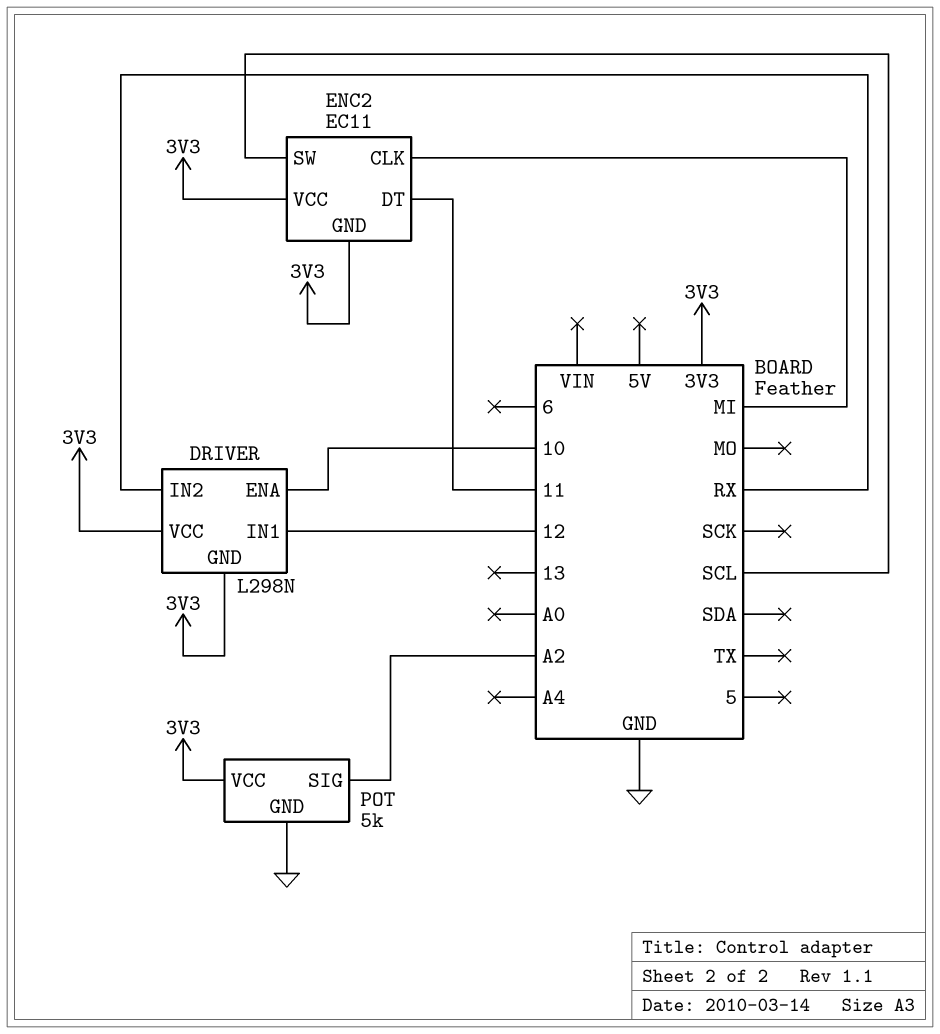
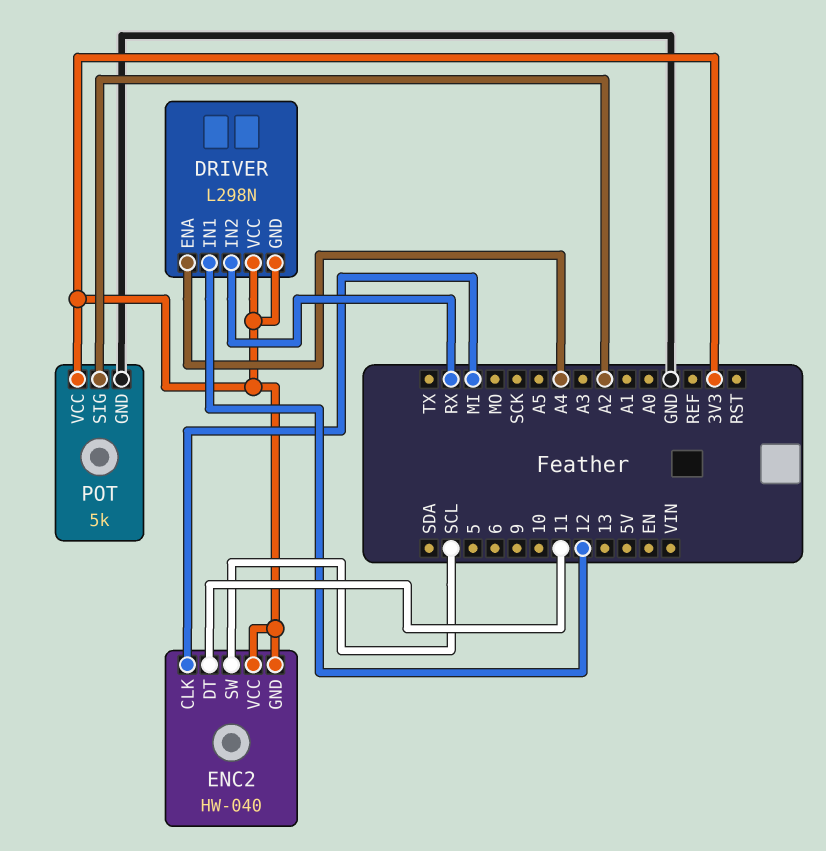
DRIVER pin ENA: 10 -> A4
ENC2: EC11 -> HW-040

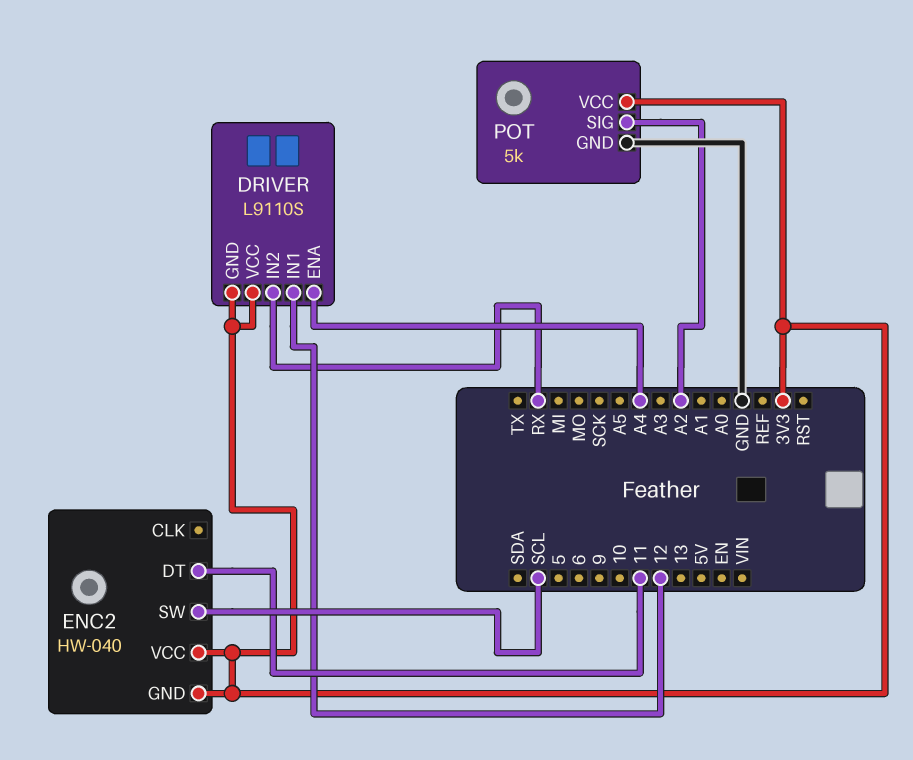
DRIVER: L298N -> L9110S
ENC2 pin CLK: MI -> none

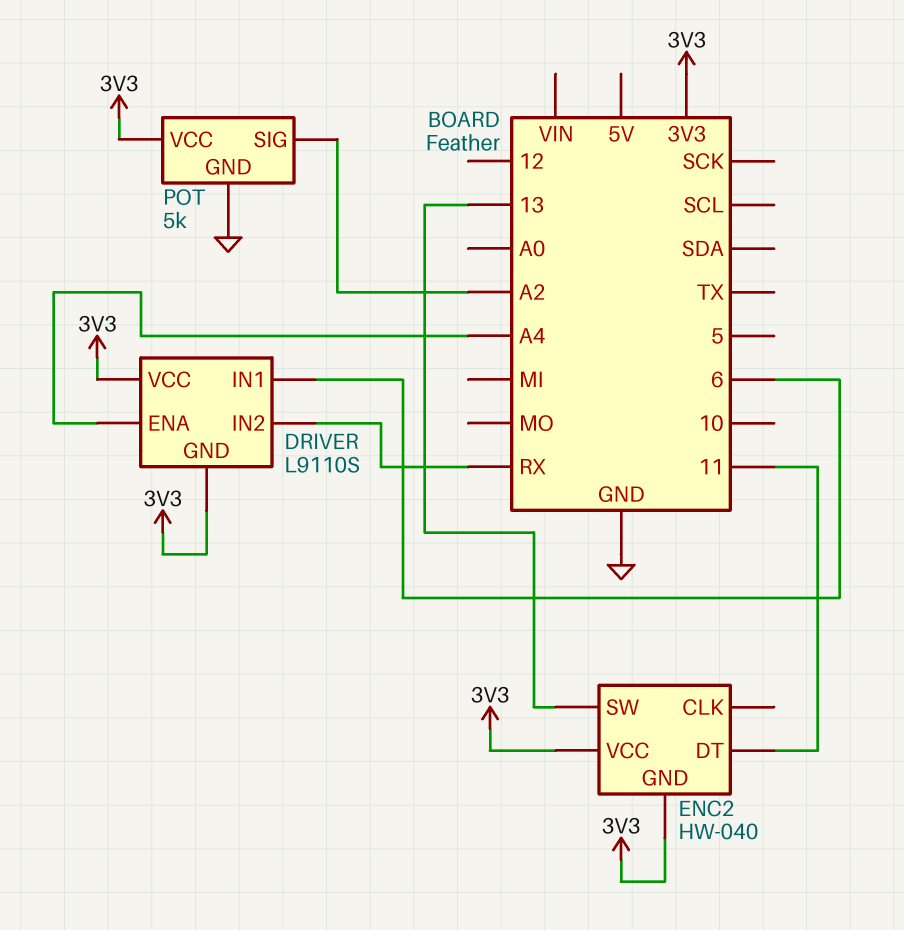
DRIVER pin IN1: 12 -> 6
ENC2 pin SW: SCL -> 13

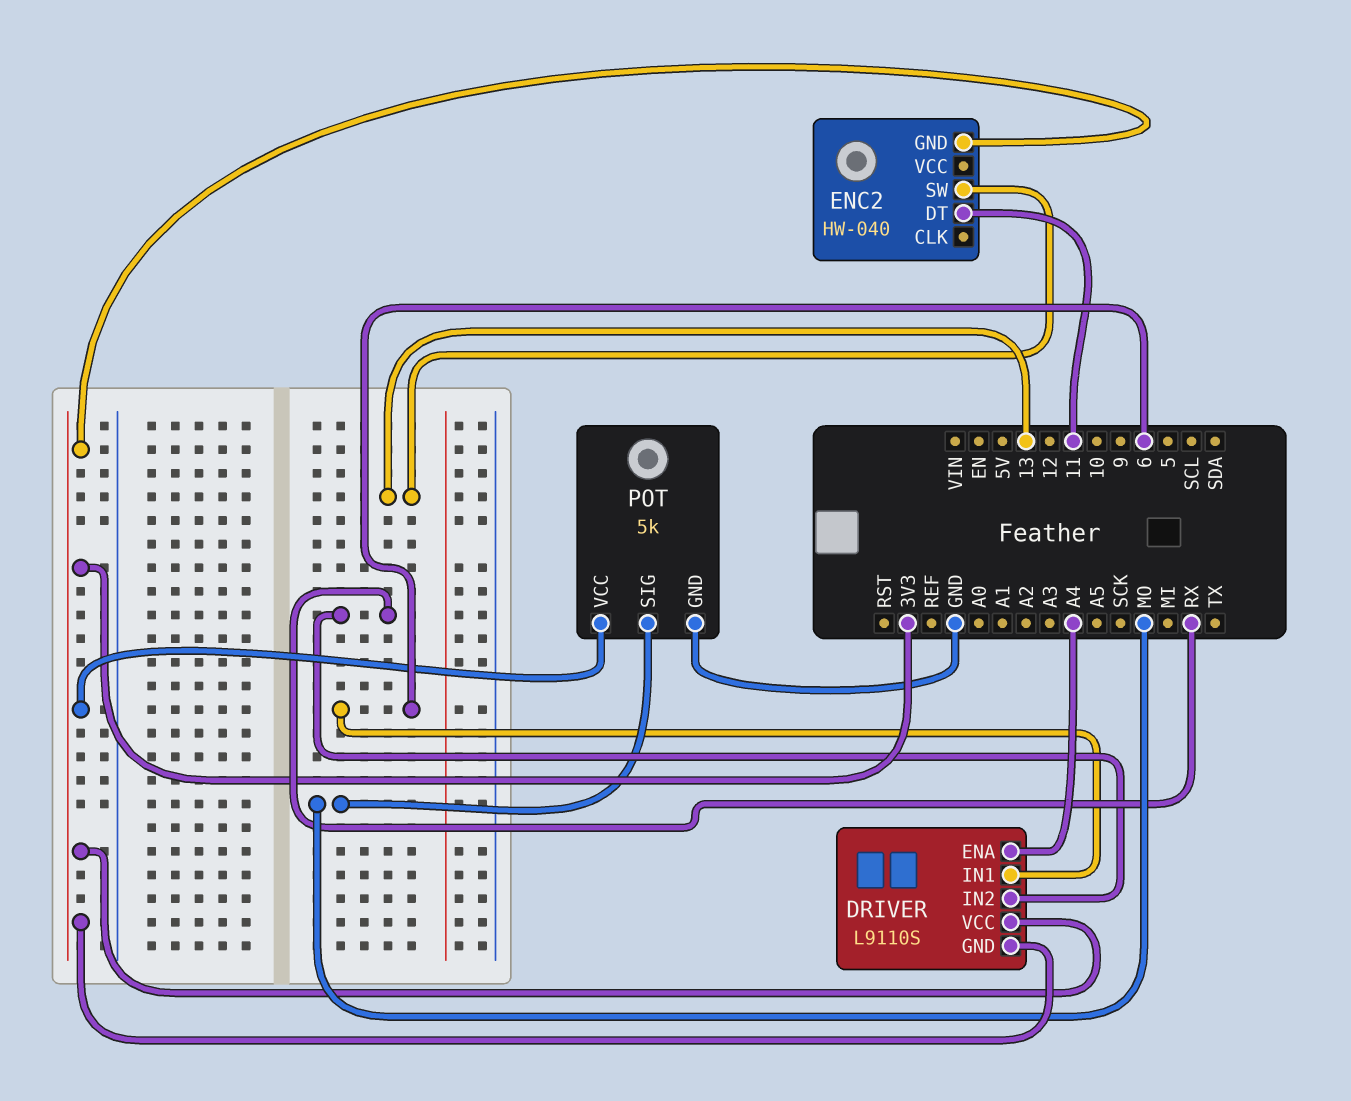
ENC2 pin VCC: 3V3 -> none
POT pin SIG: A2 -> MO

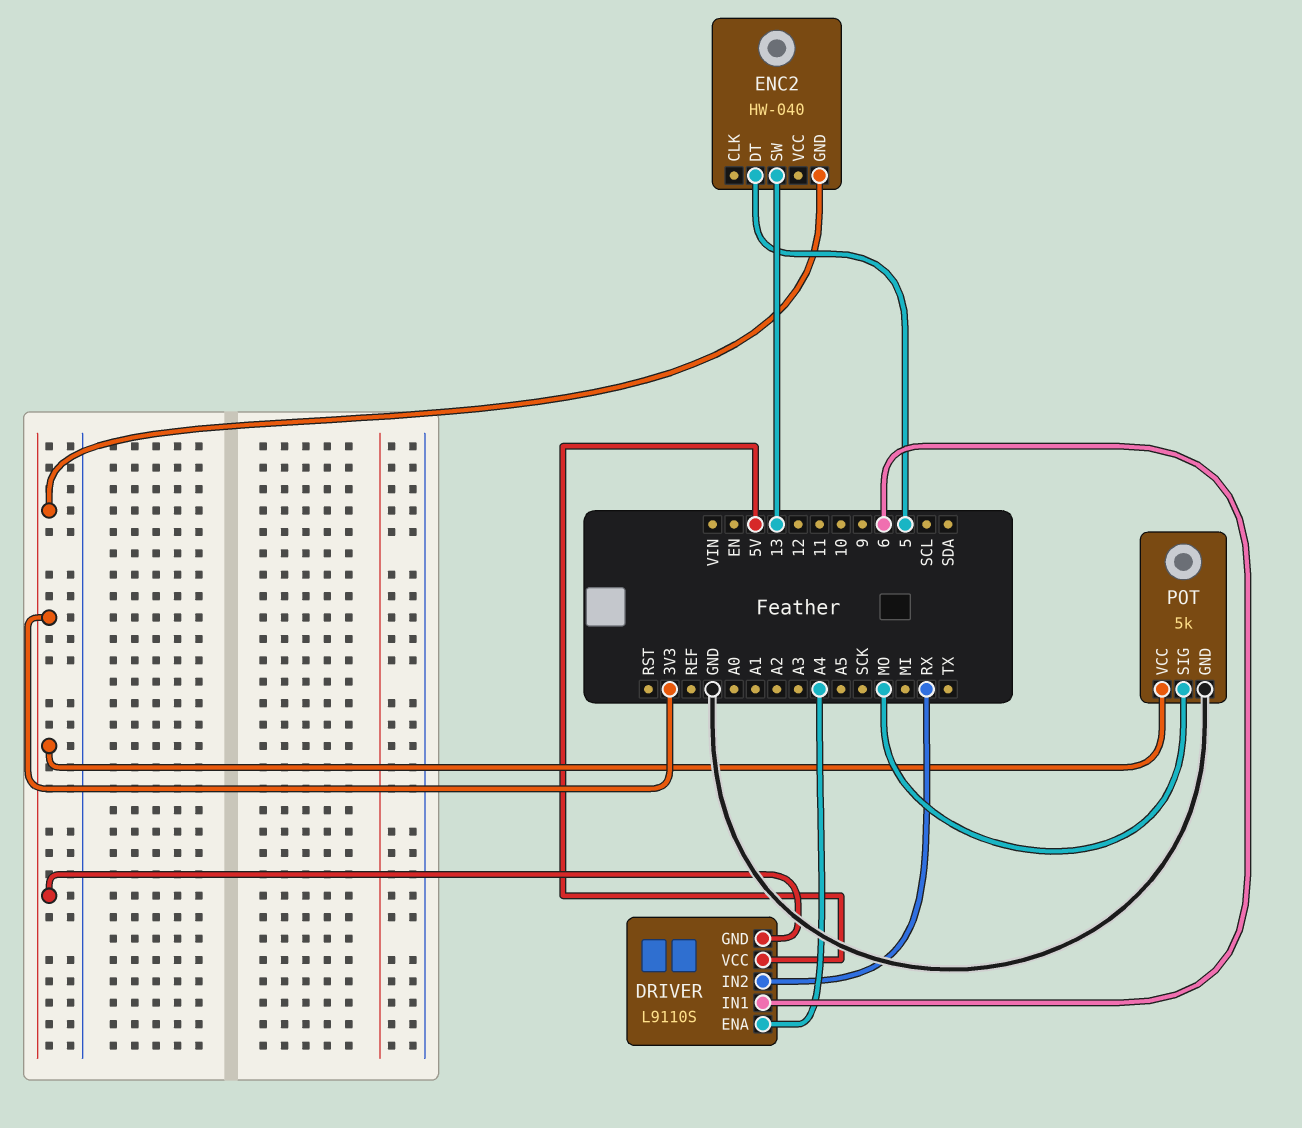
DRIVER pin VCC: 3V3 -> 5V
ENC2 pin DT: 11 -> 5

